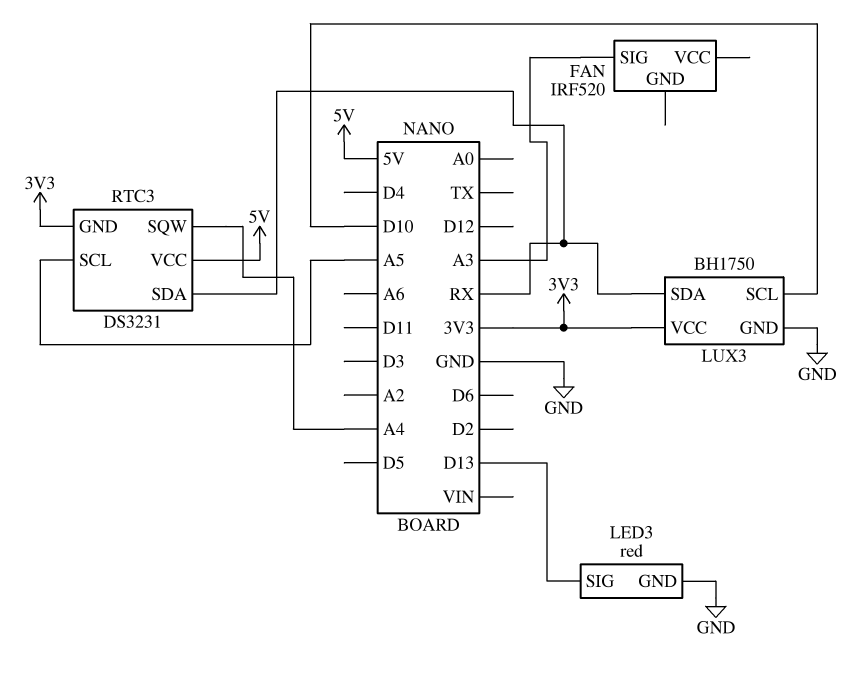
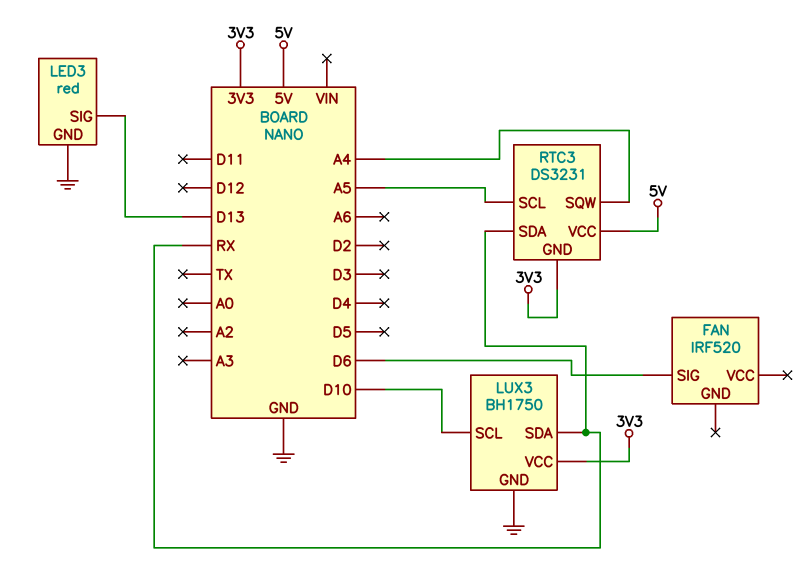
FAN pin SIG: A3 -> D6

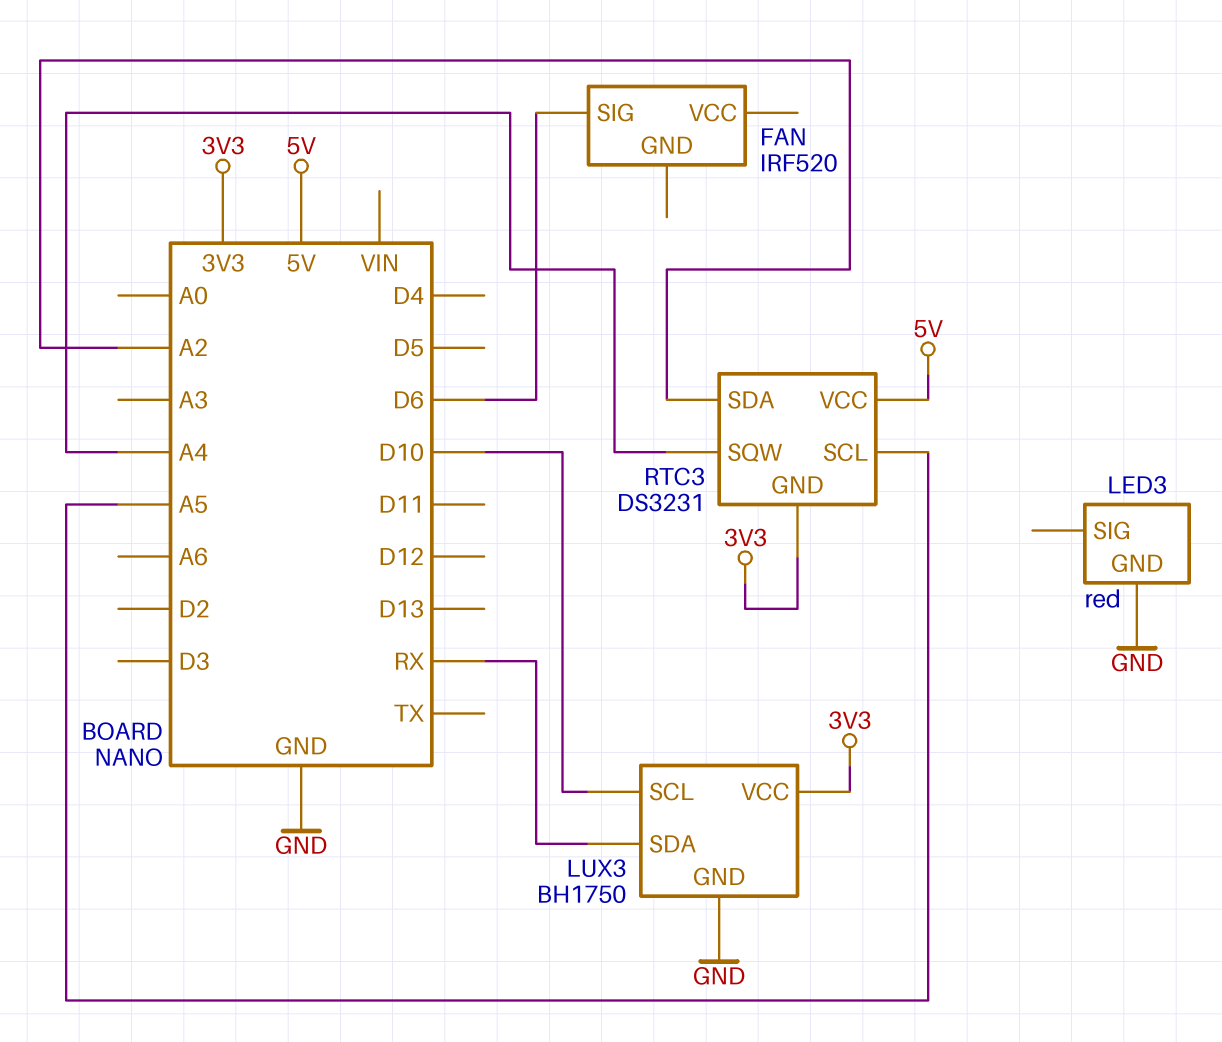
LED3 pin SIG: D13 -> none
RTC3 pin SDA: RX -> A2

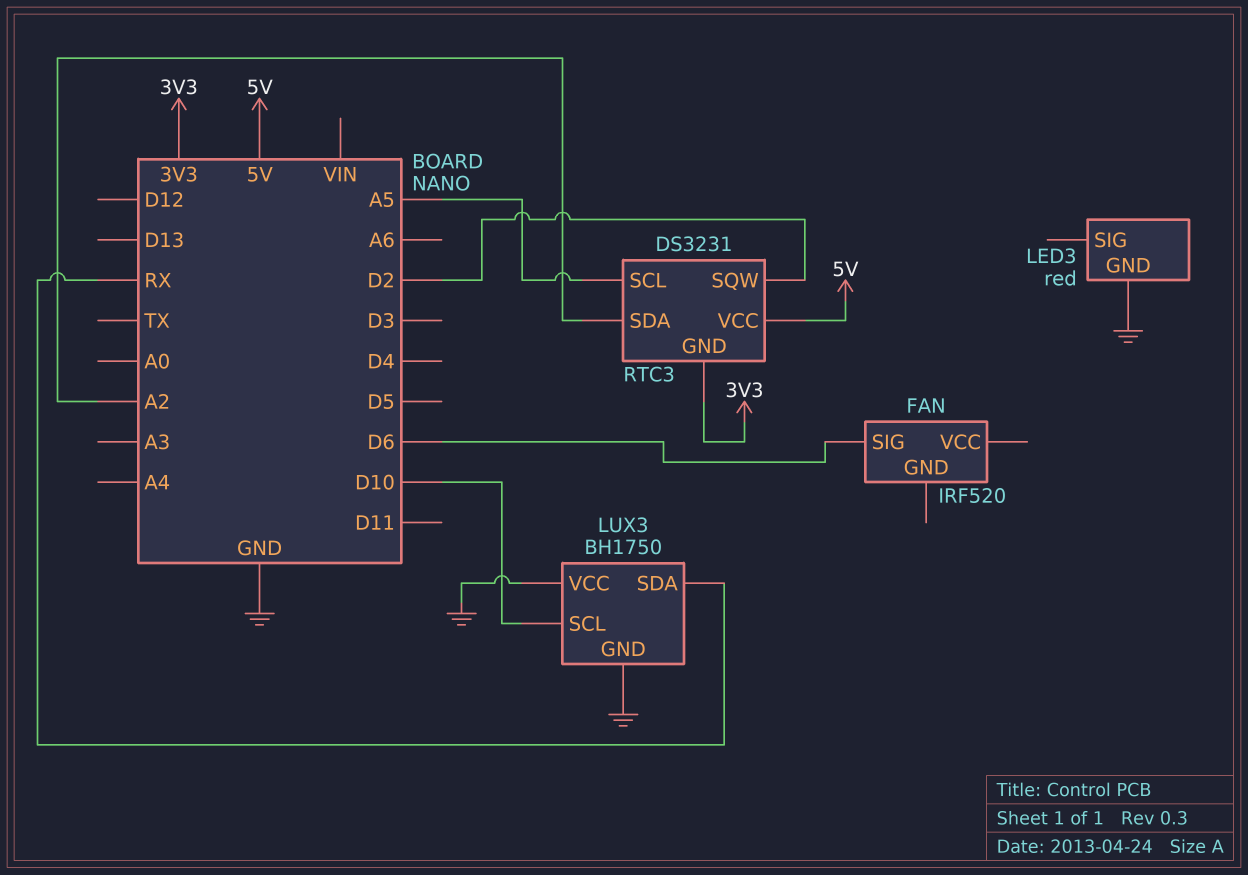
LUX3 pin VCC: 3V3 -> GND
RTC3 pin SQW: A4 -> D2

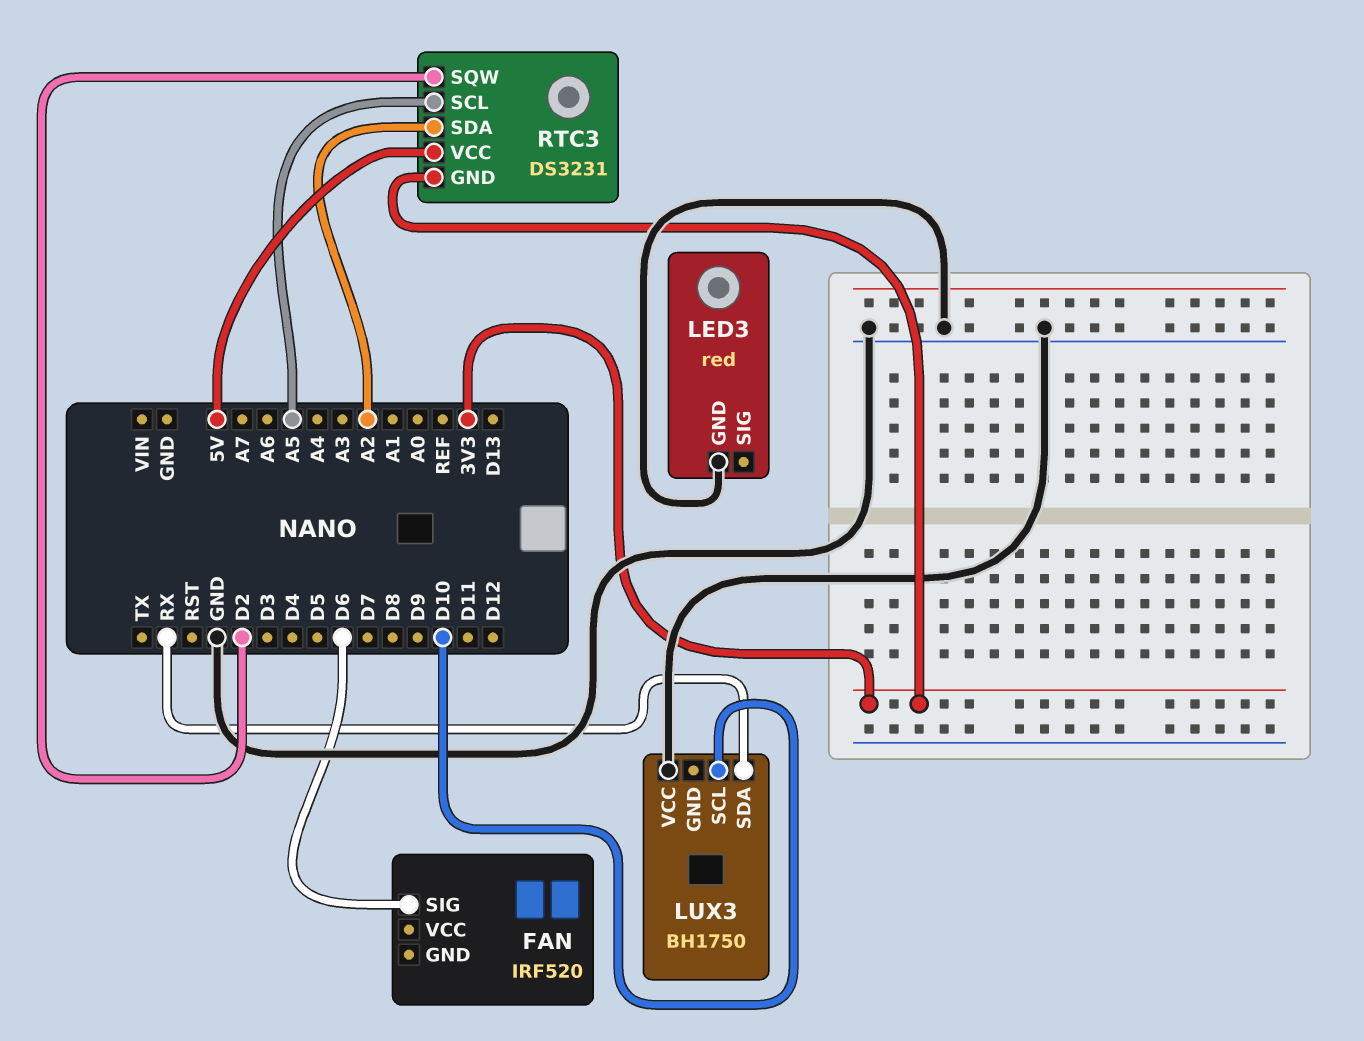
LUX3 pin GND: GND -> none

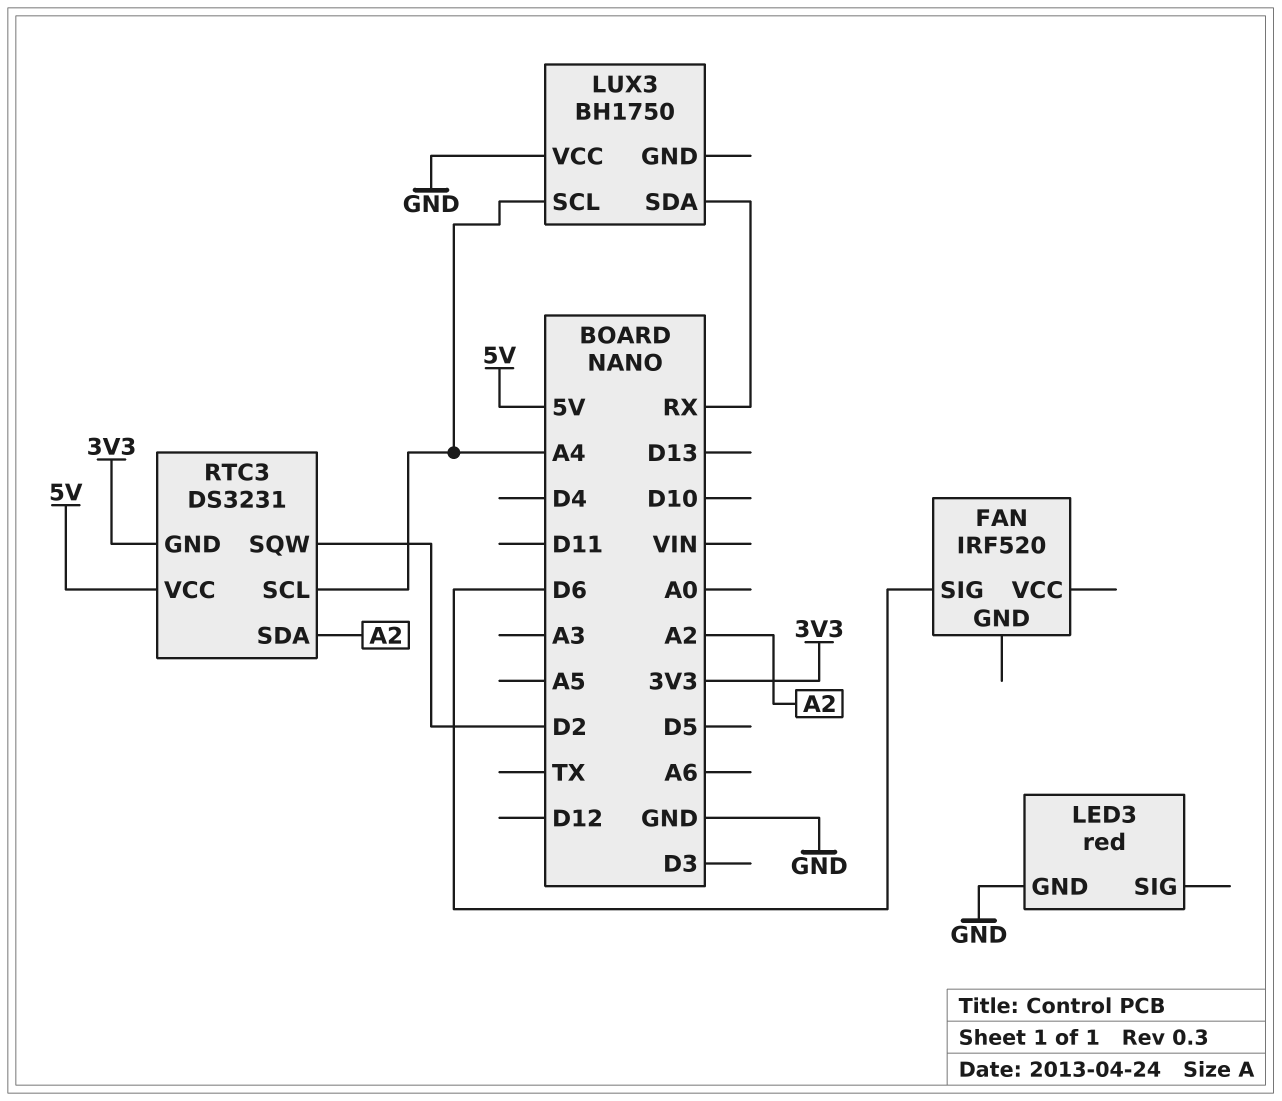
LUX3 pin SCL: D10 -> A4
RTC3 pin SCL: A5 -> A4

